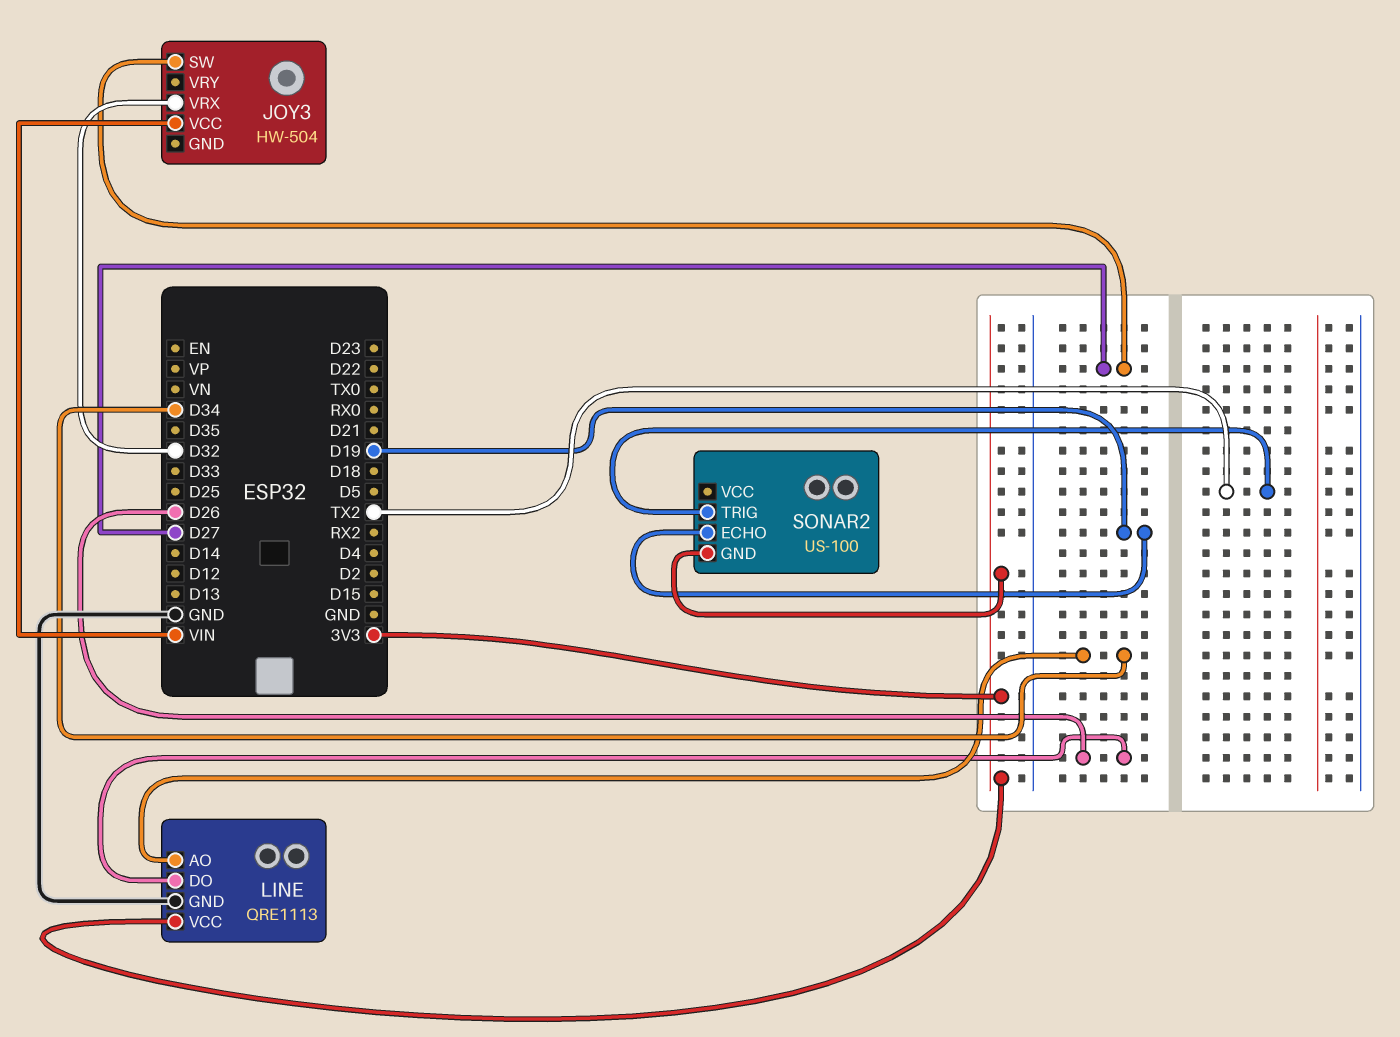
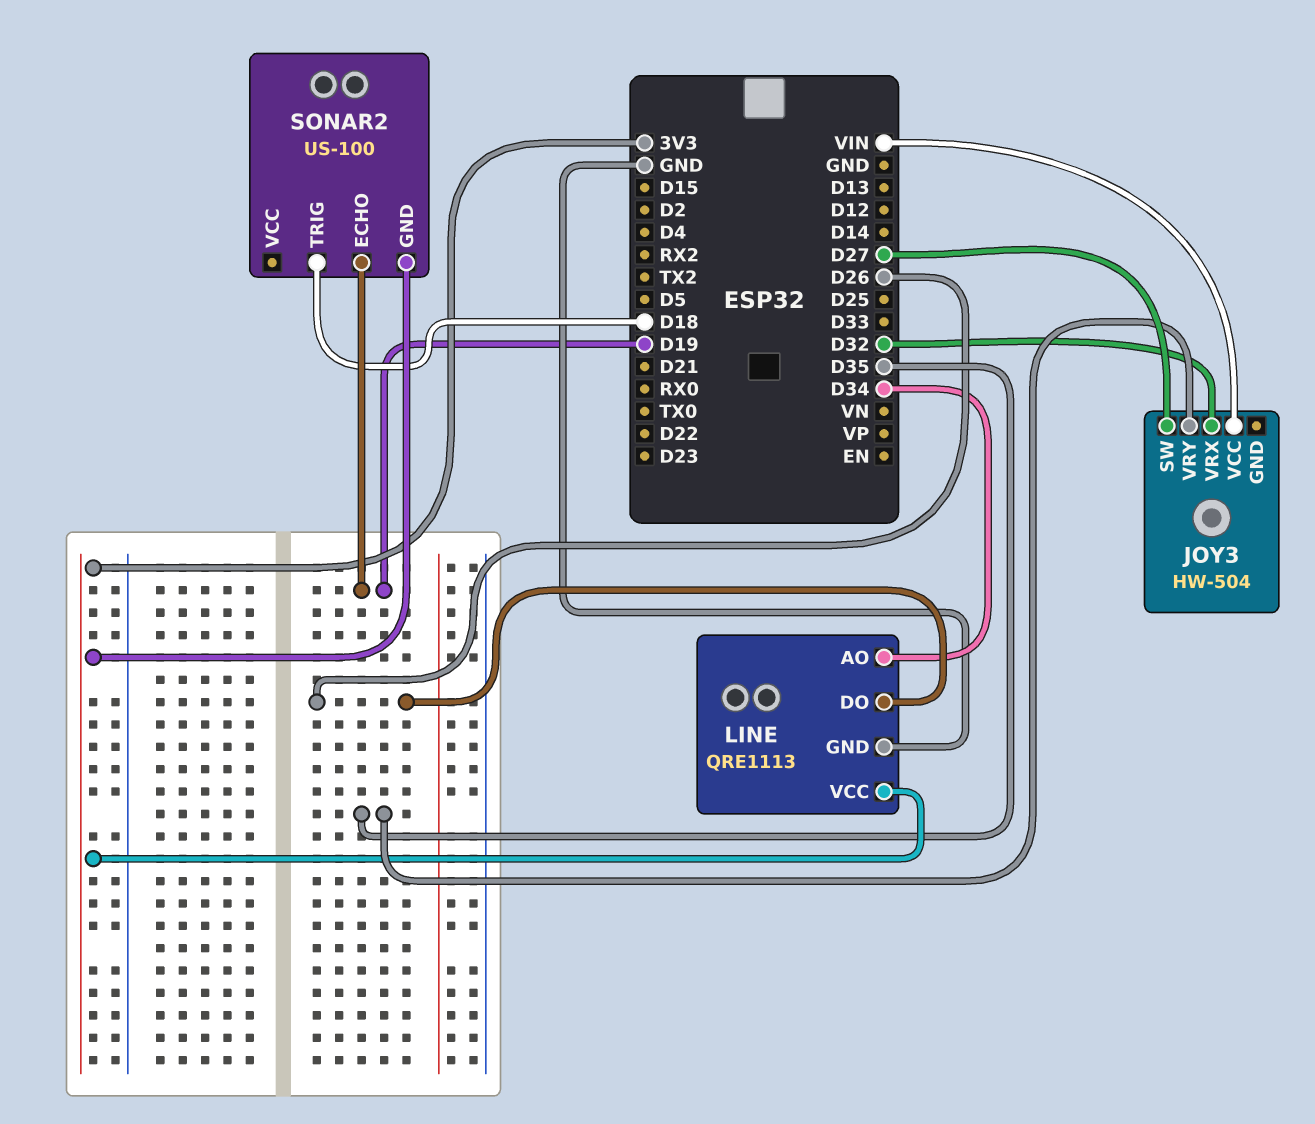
JOY3 pin VRY: none -> D35
SONAR2 pin TRIG: TX2 -> D18

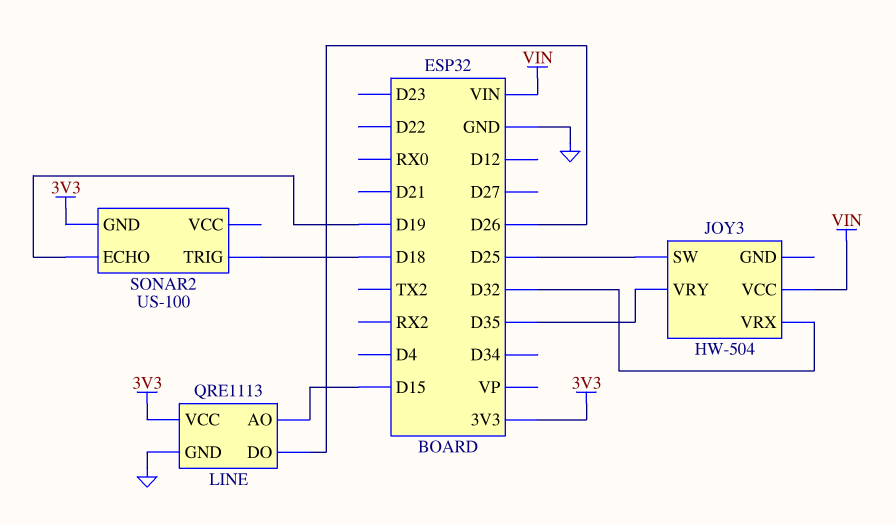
JOY3 pin SW: D27 -> D25
LINE pin AO: D34 -> D15

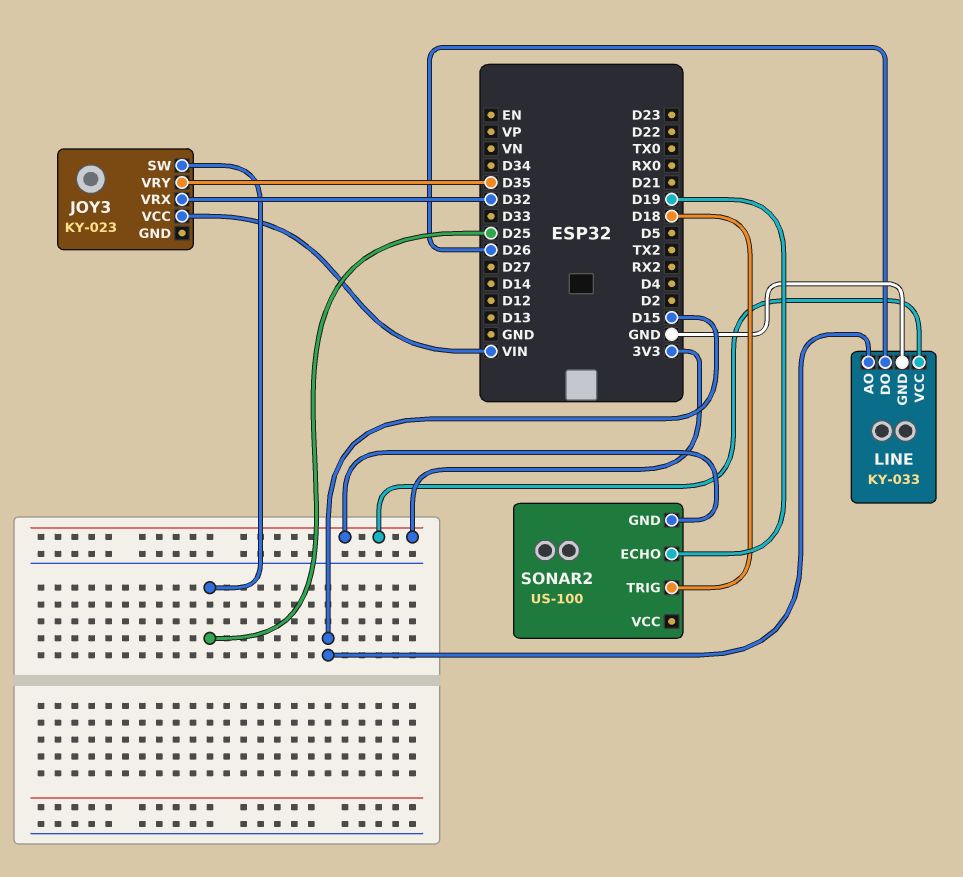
JOY3: HW-504 -> KY-023
LINE: QRE1113 -> KY-033

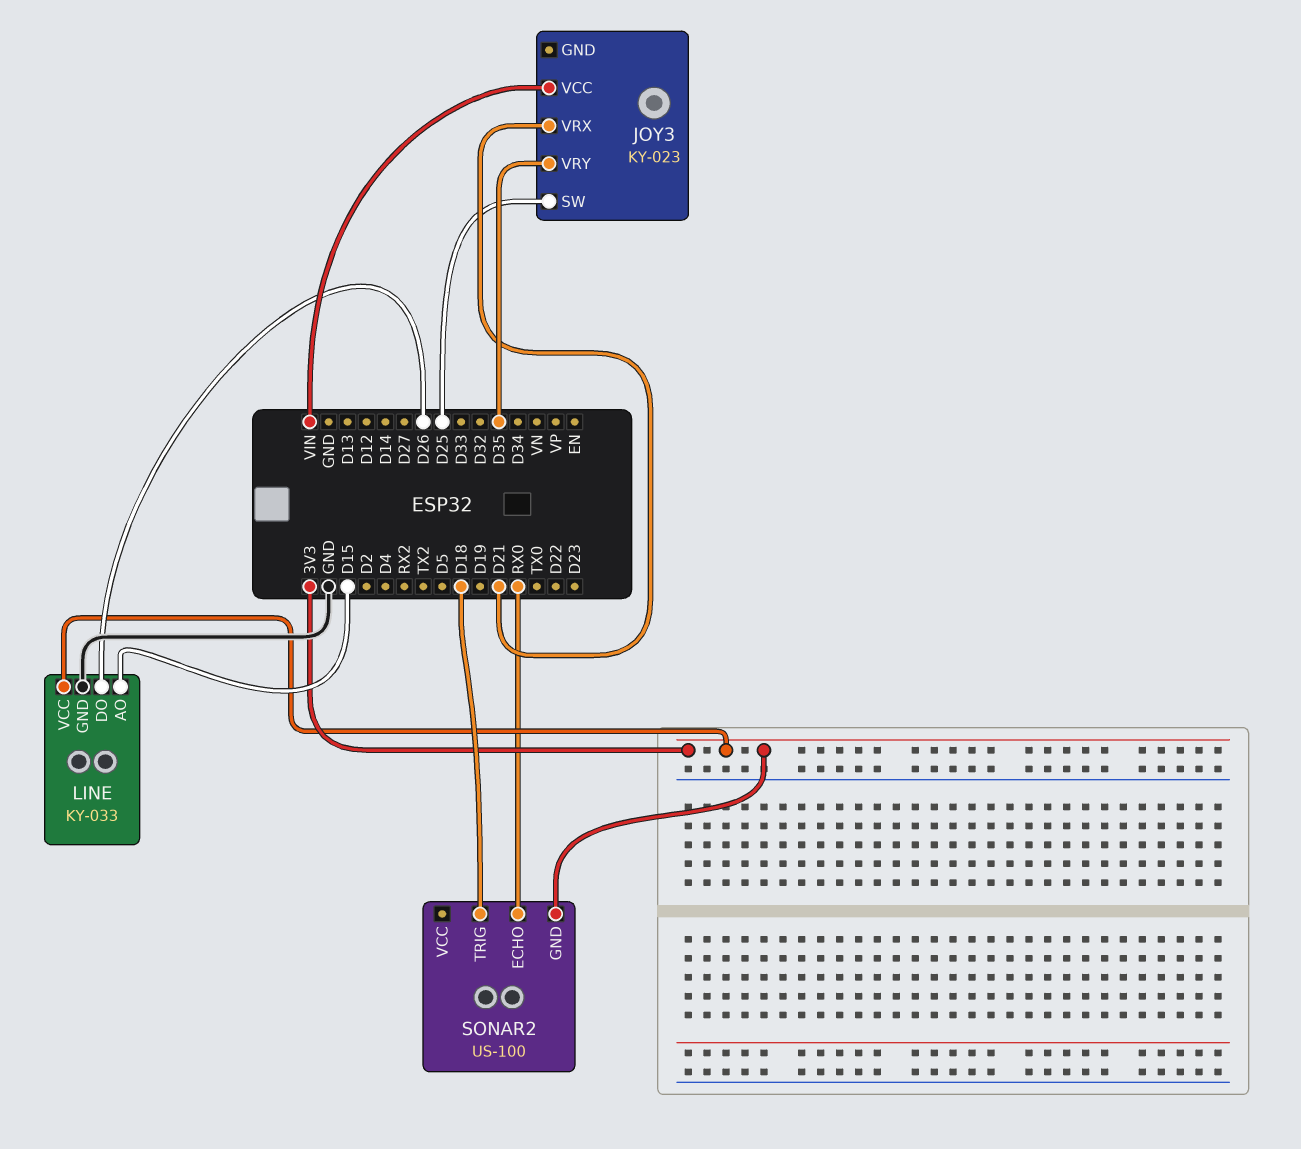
JOY3 pin VRX: D32 -> D21
SONAR2 pin ECHO: D19 -> RX0

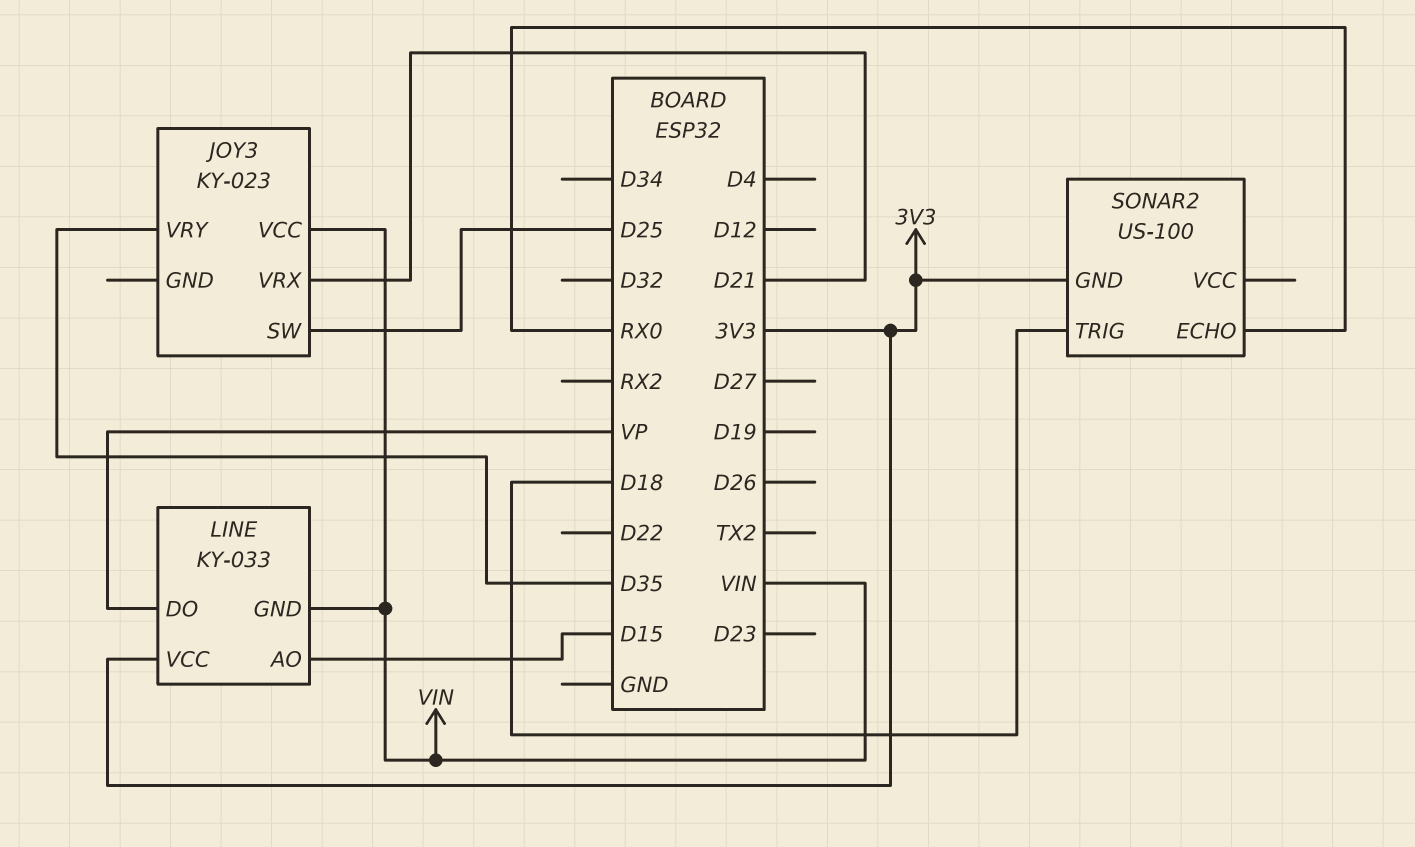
LINE pin DO: D26 -> VP
LINE pin GND: GND -> VIN

